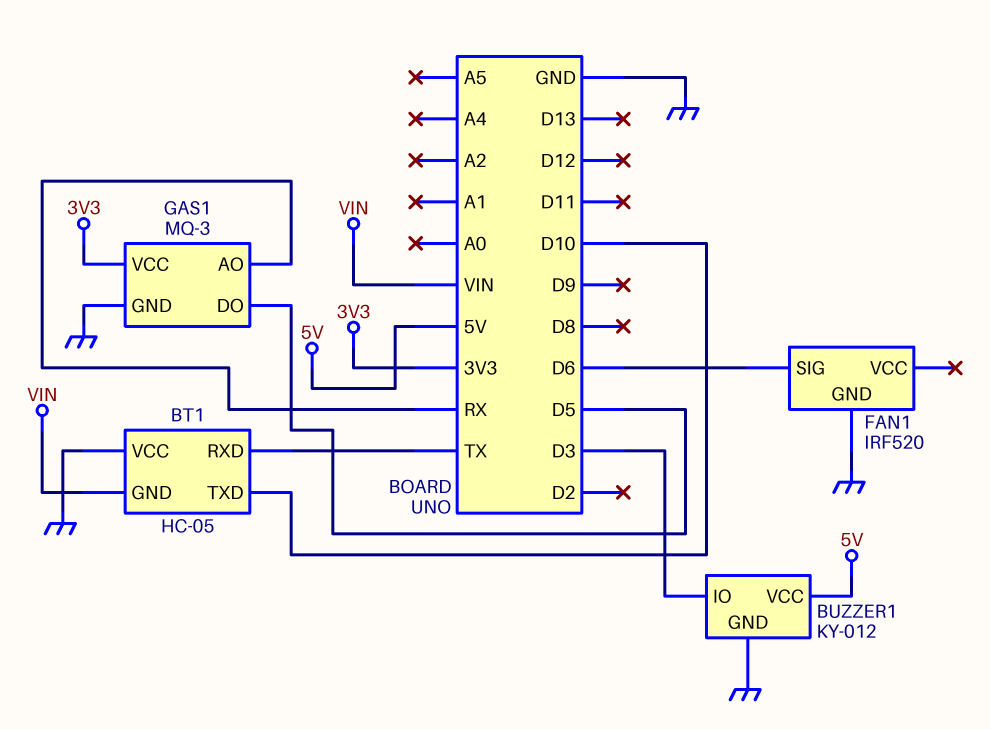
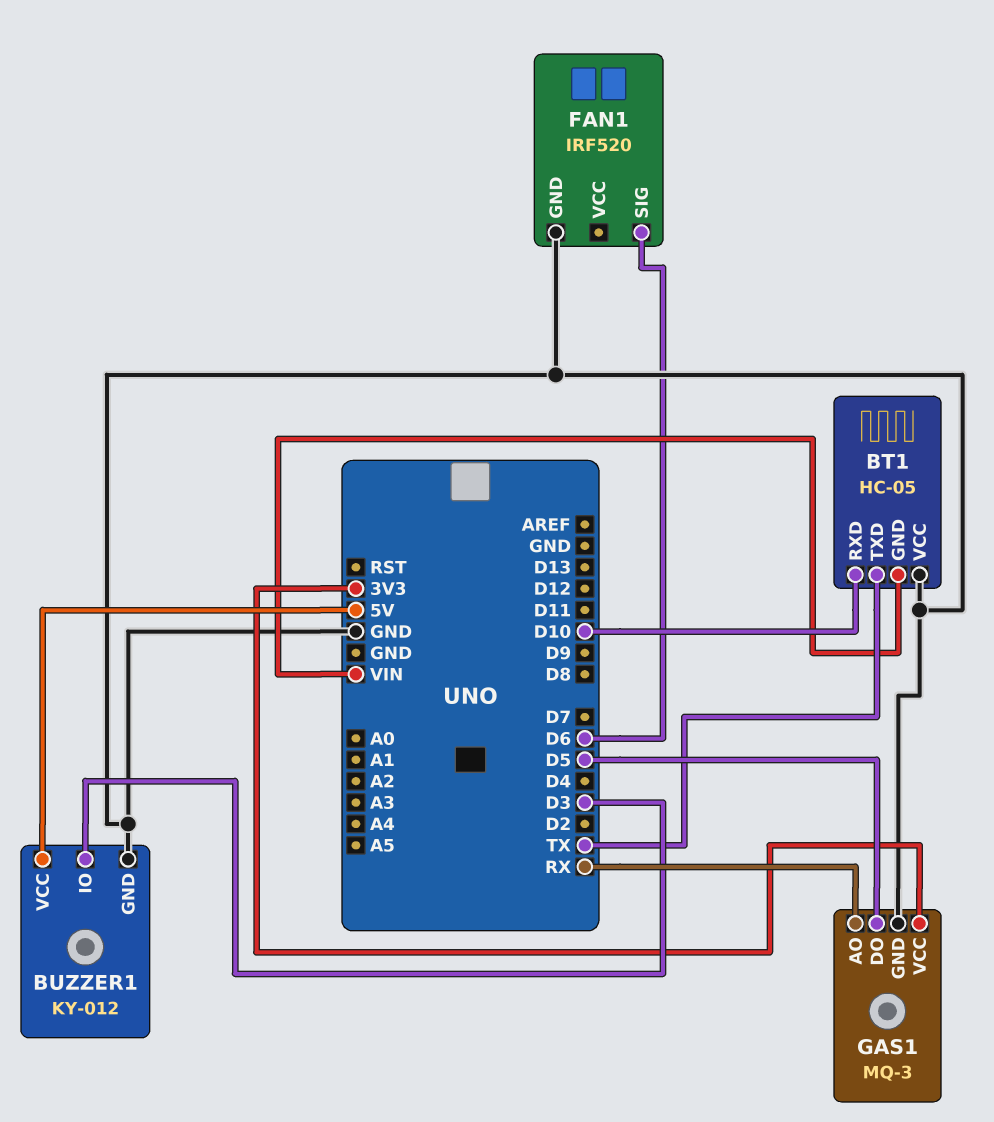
BT1 pin RXD: TX -> D10
BT1 pin TXD: D10 -> TX

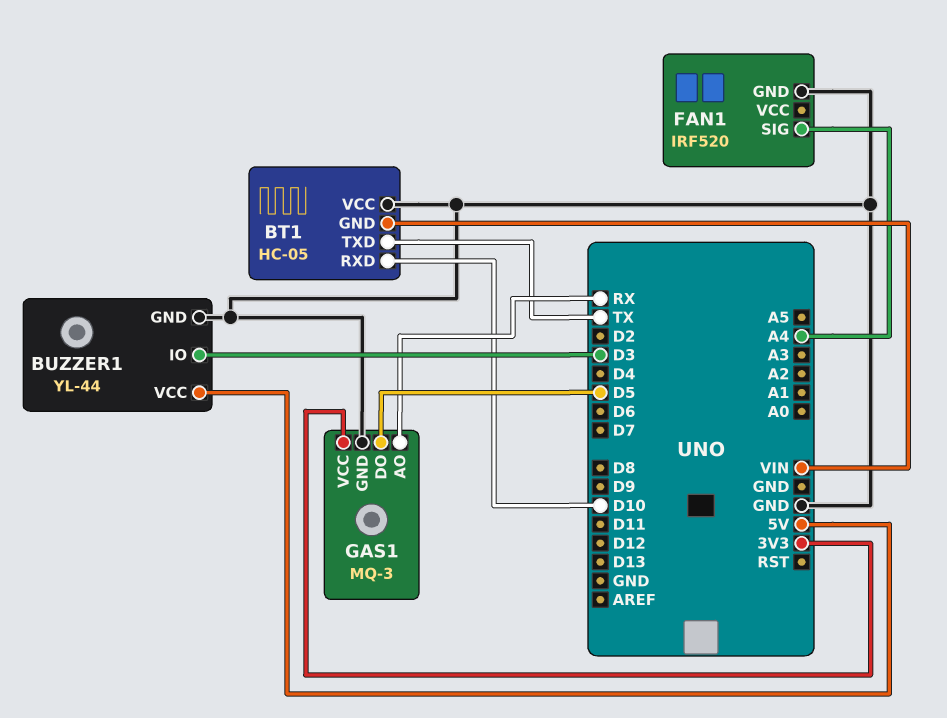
BUZZER1: KY-012 -> YL-44
FAN1 pin SIG: D6 -> A4

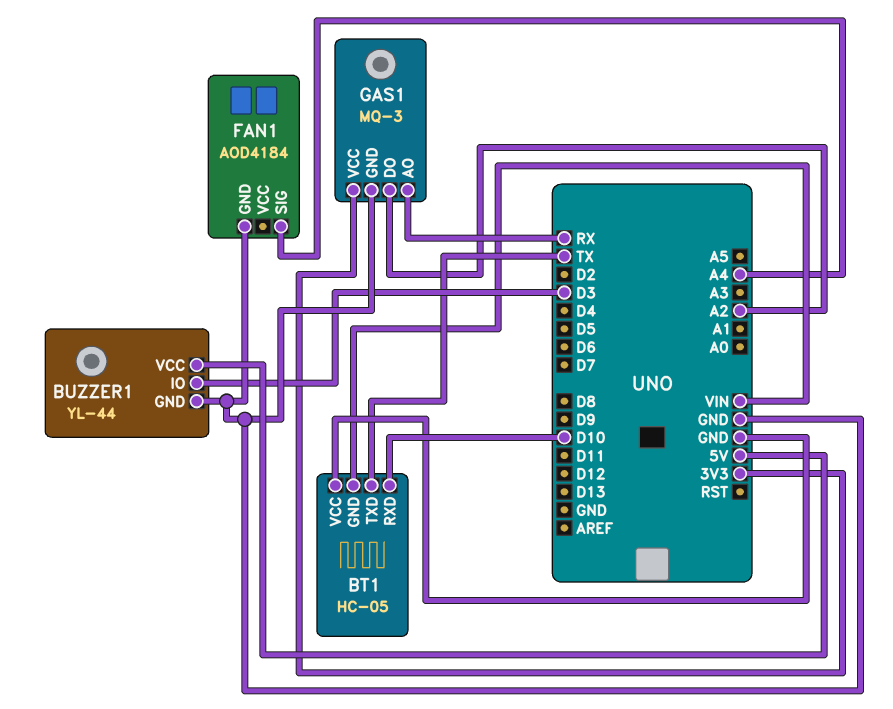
FAN1: IRF520 -> AOD4184
GAS1 pin DO: D5 -> A2

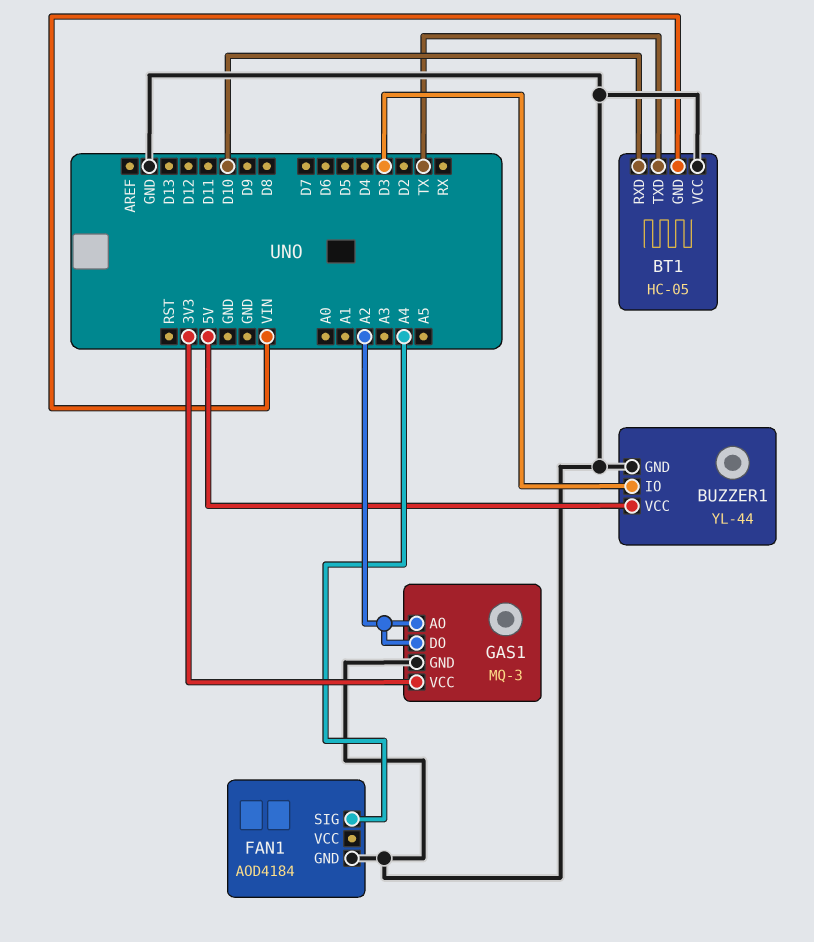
GAS1 pin AO: RX -> A2

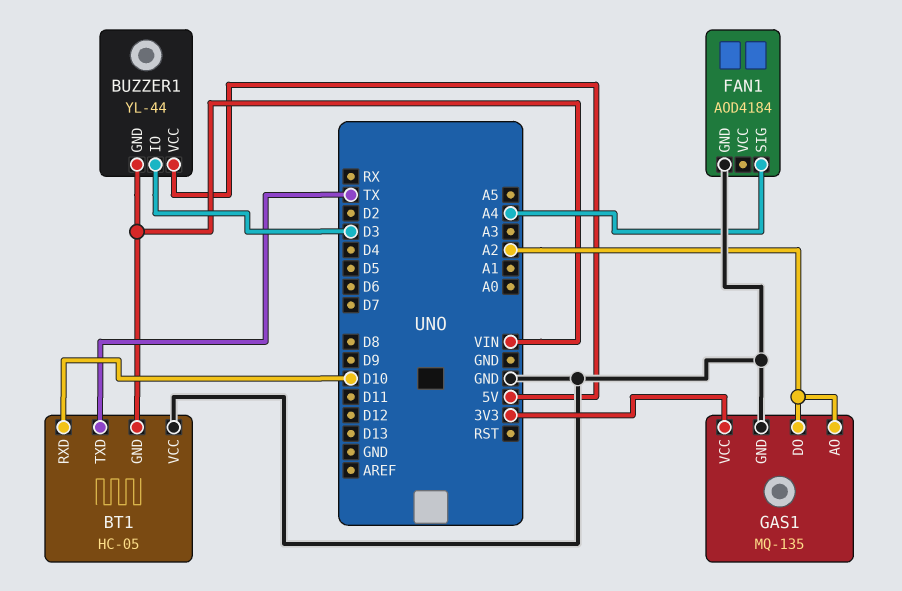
BUZZER1 pin GND: GND -> VIN
GAS1: MQ-3 -> MQ-135

